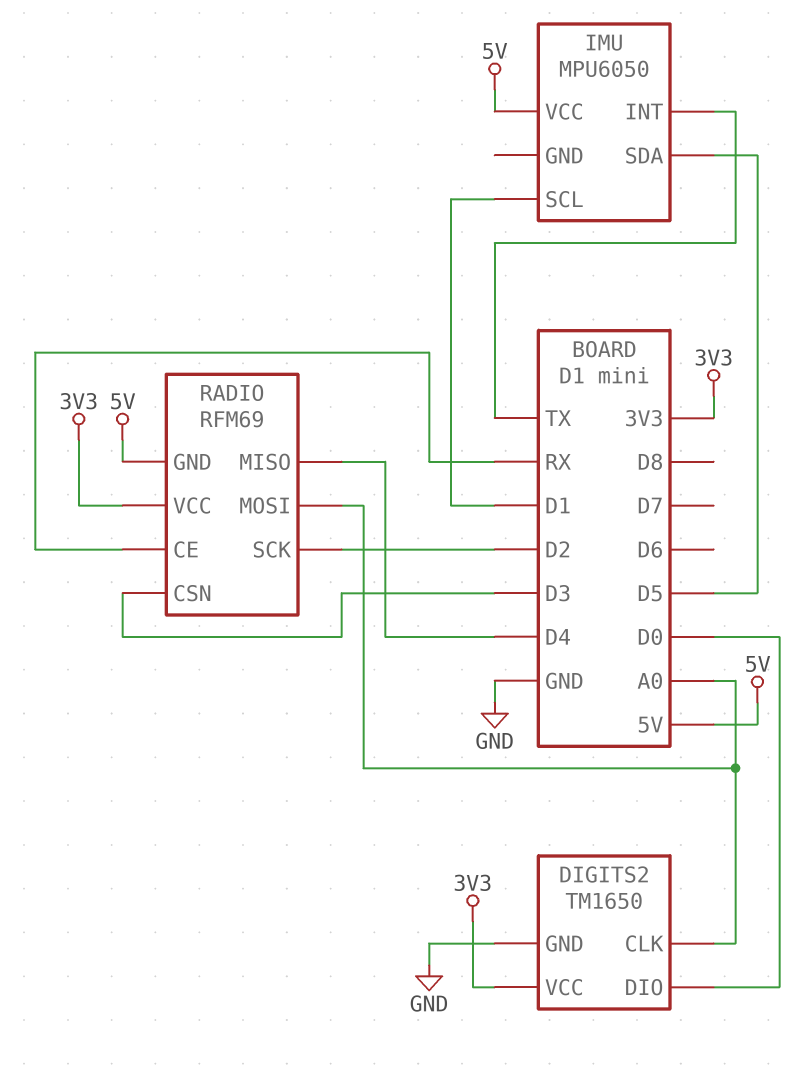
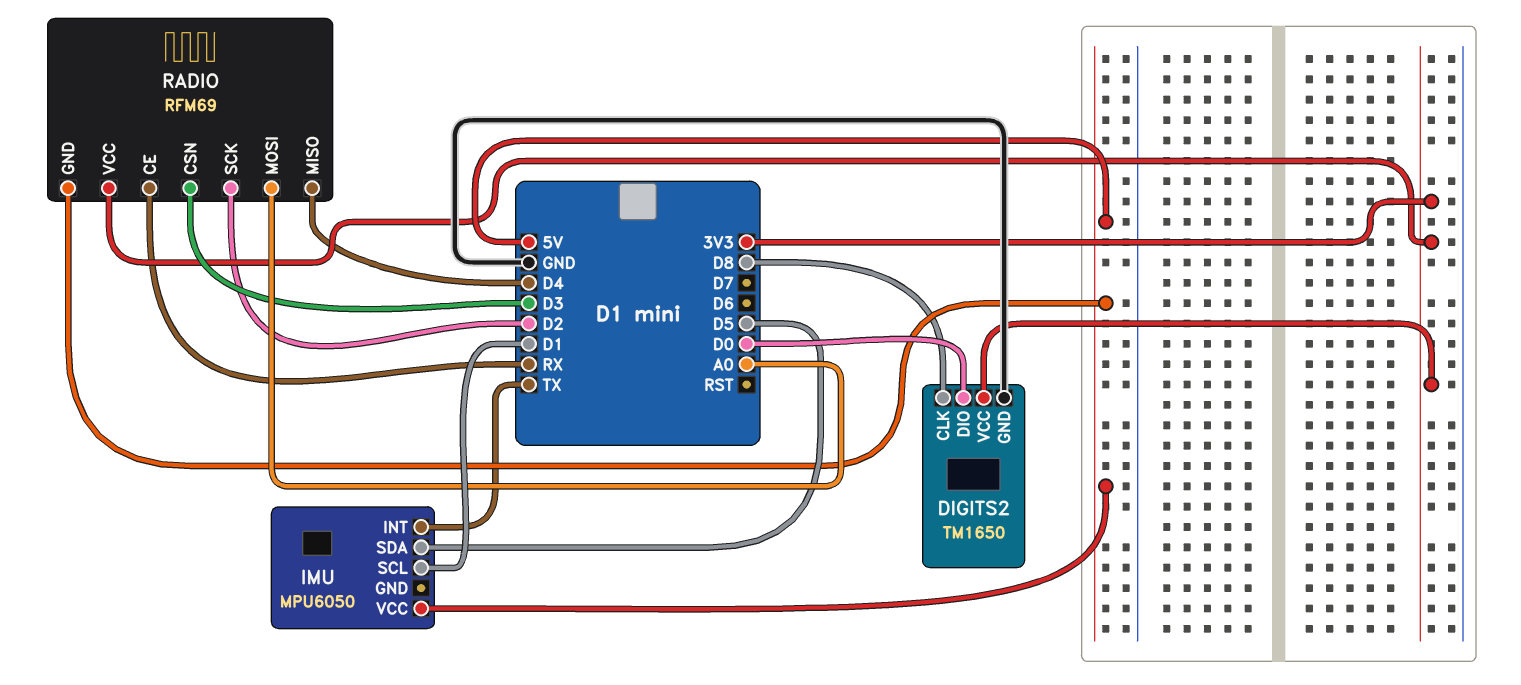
DIGITS2 pin CLK: A0 -> D8

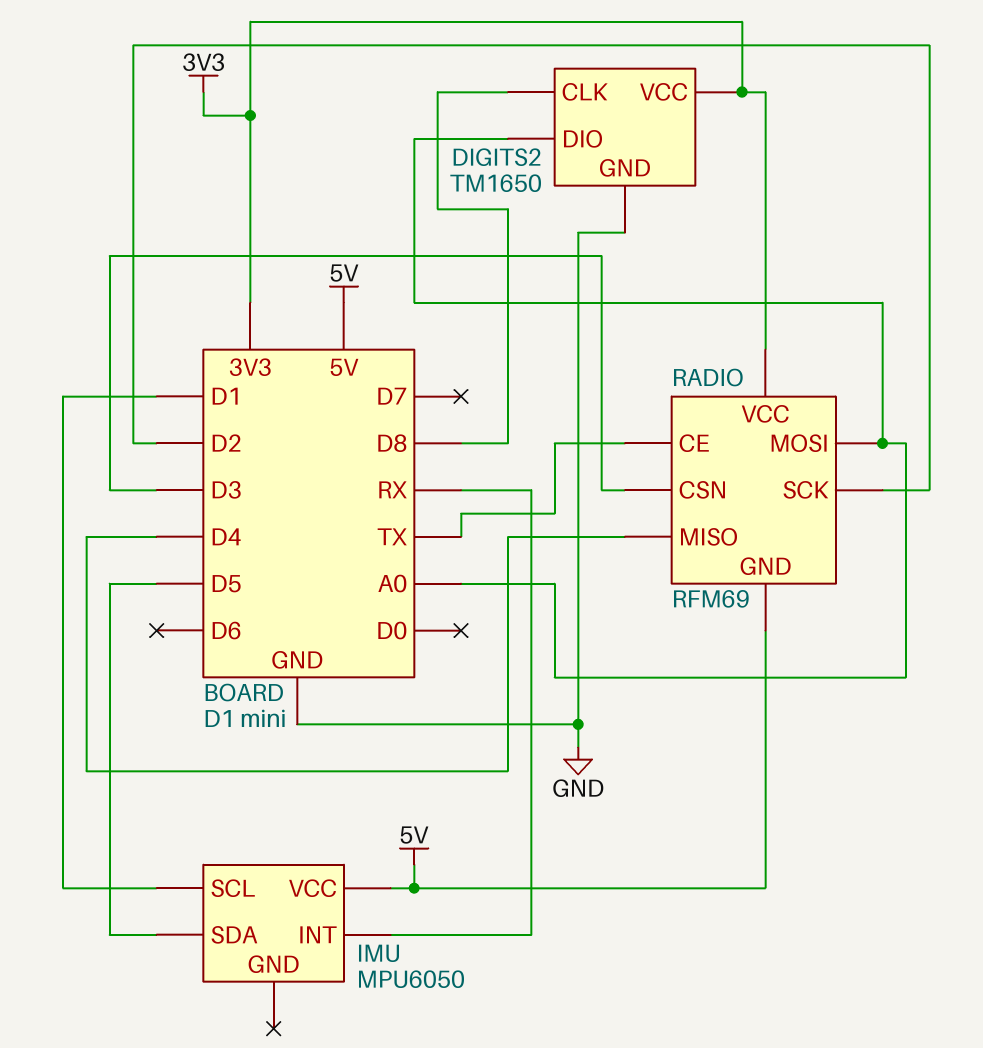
DIGITS2 pin DIO: D0 -> A0
IMU pin INT: TX -> RX
RADIO pin CE: RX -> TX

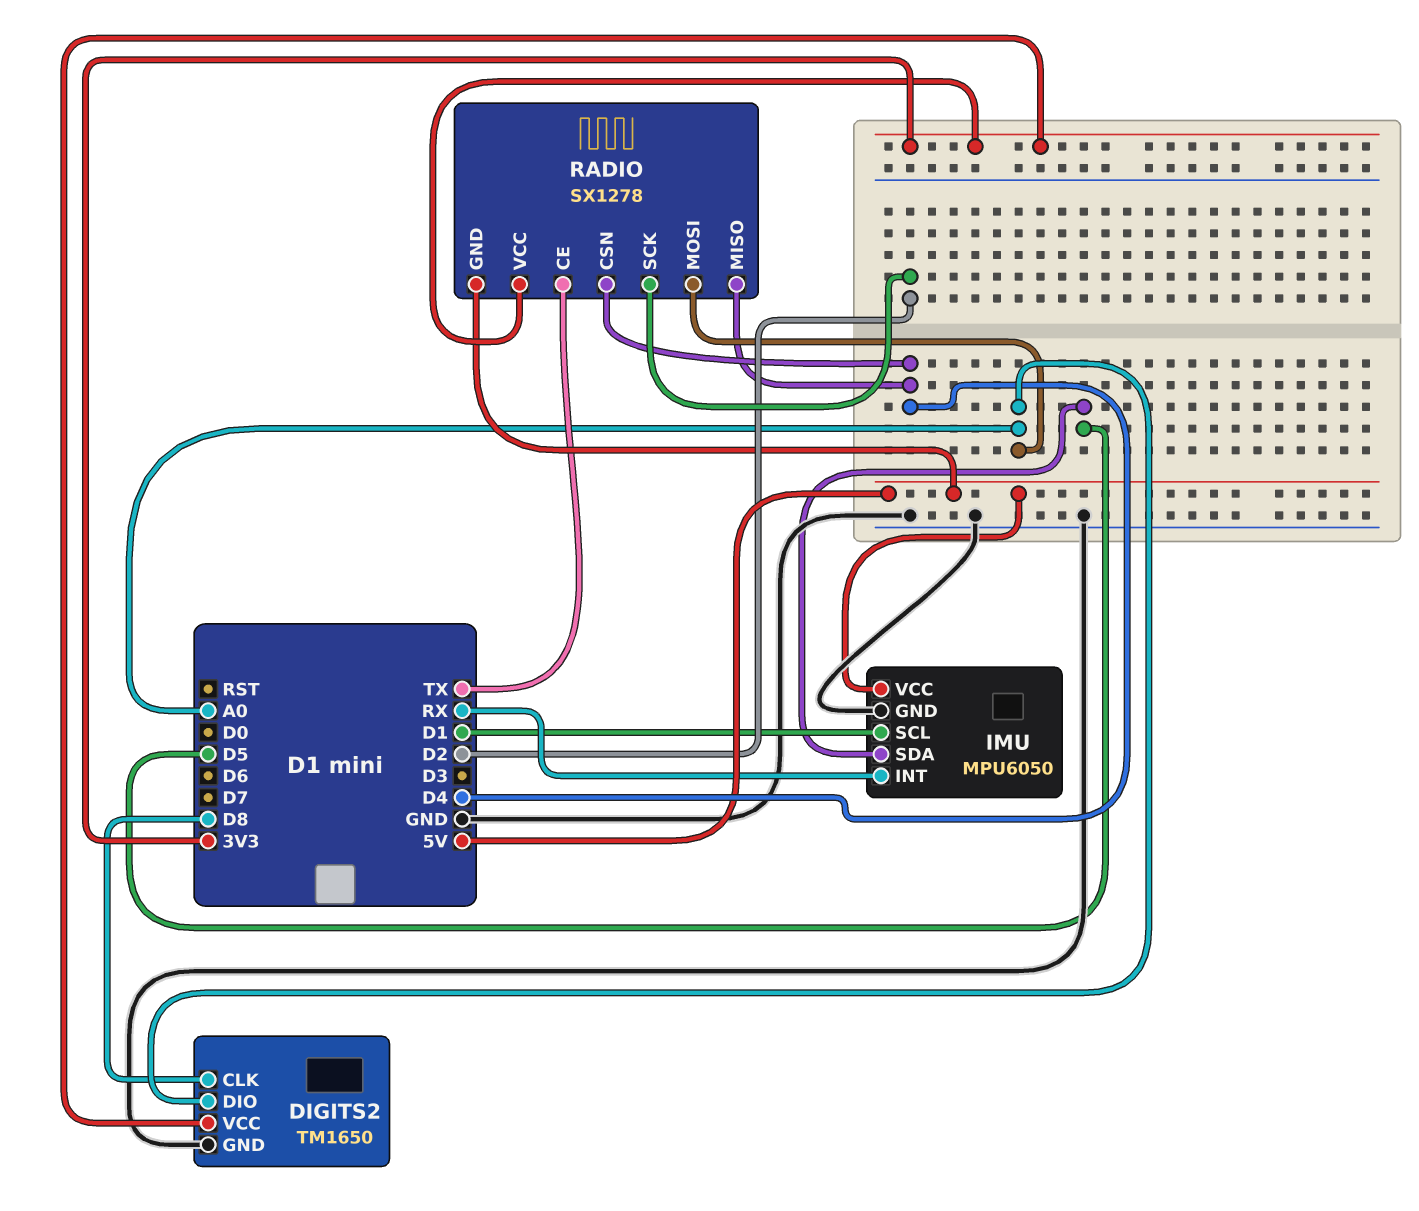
IMU pin GND: none -> GND
RADIO: RFM69 -> SX1278
RADIO pin CSN: D3 -> D4

